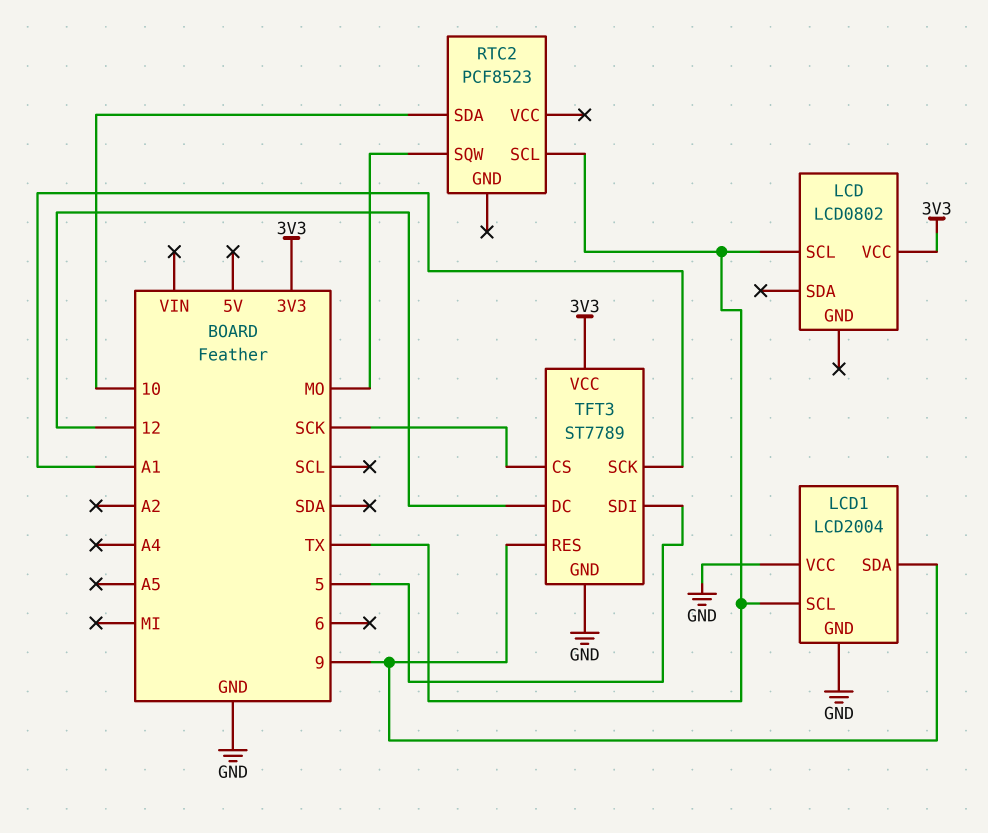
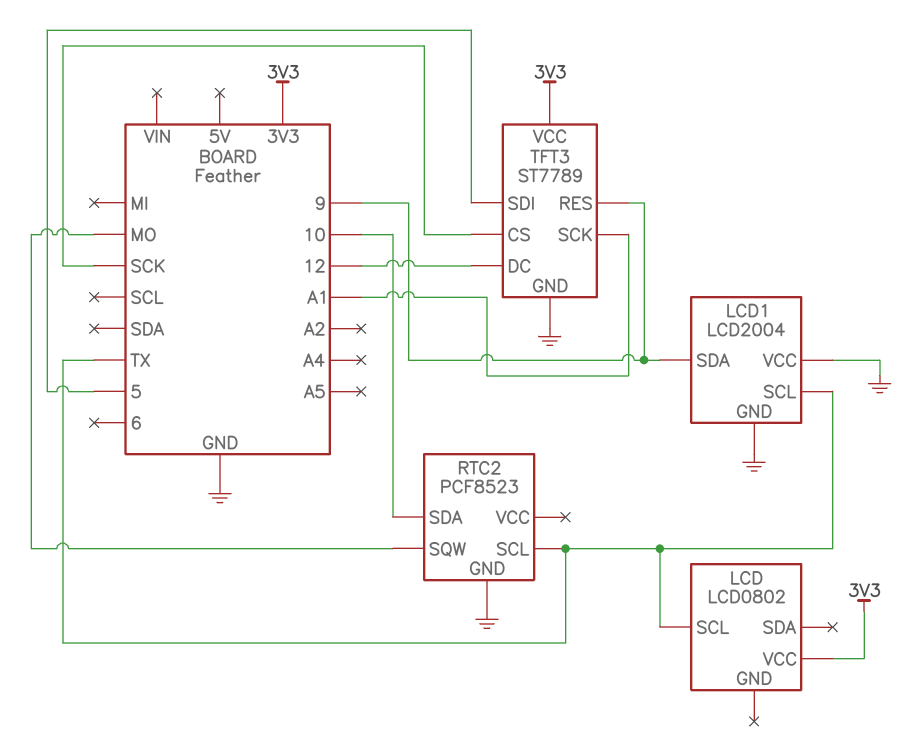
RTC2 pin GND: none -> GND

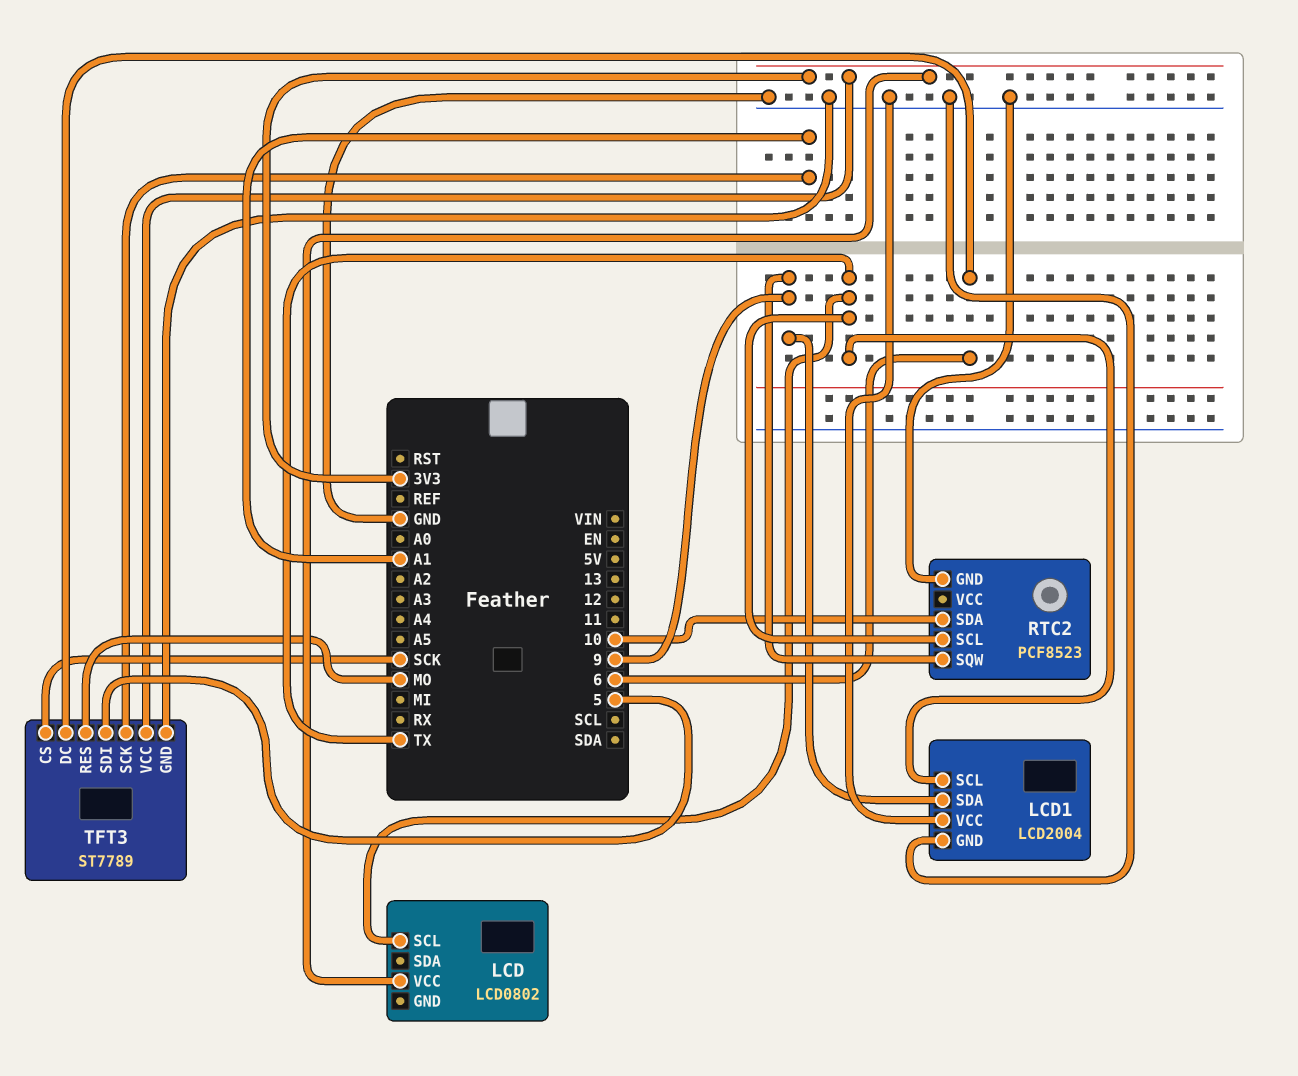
RTC2 pin SQW: MO -> 9
TFT3 pin DC: 12 -> 6
TFT3 pin RES: 9 -> MO

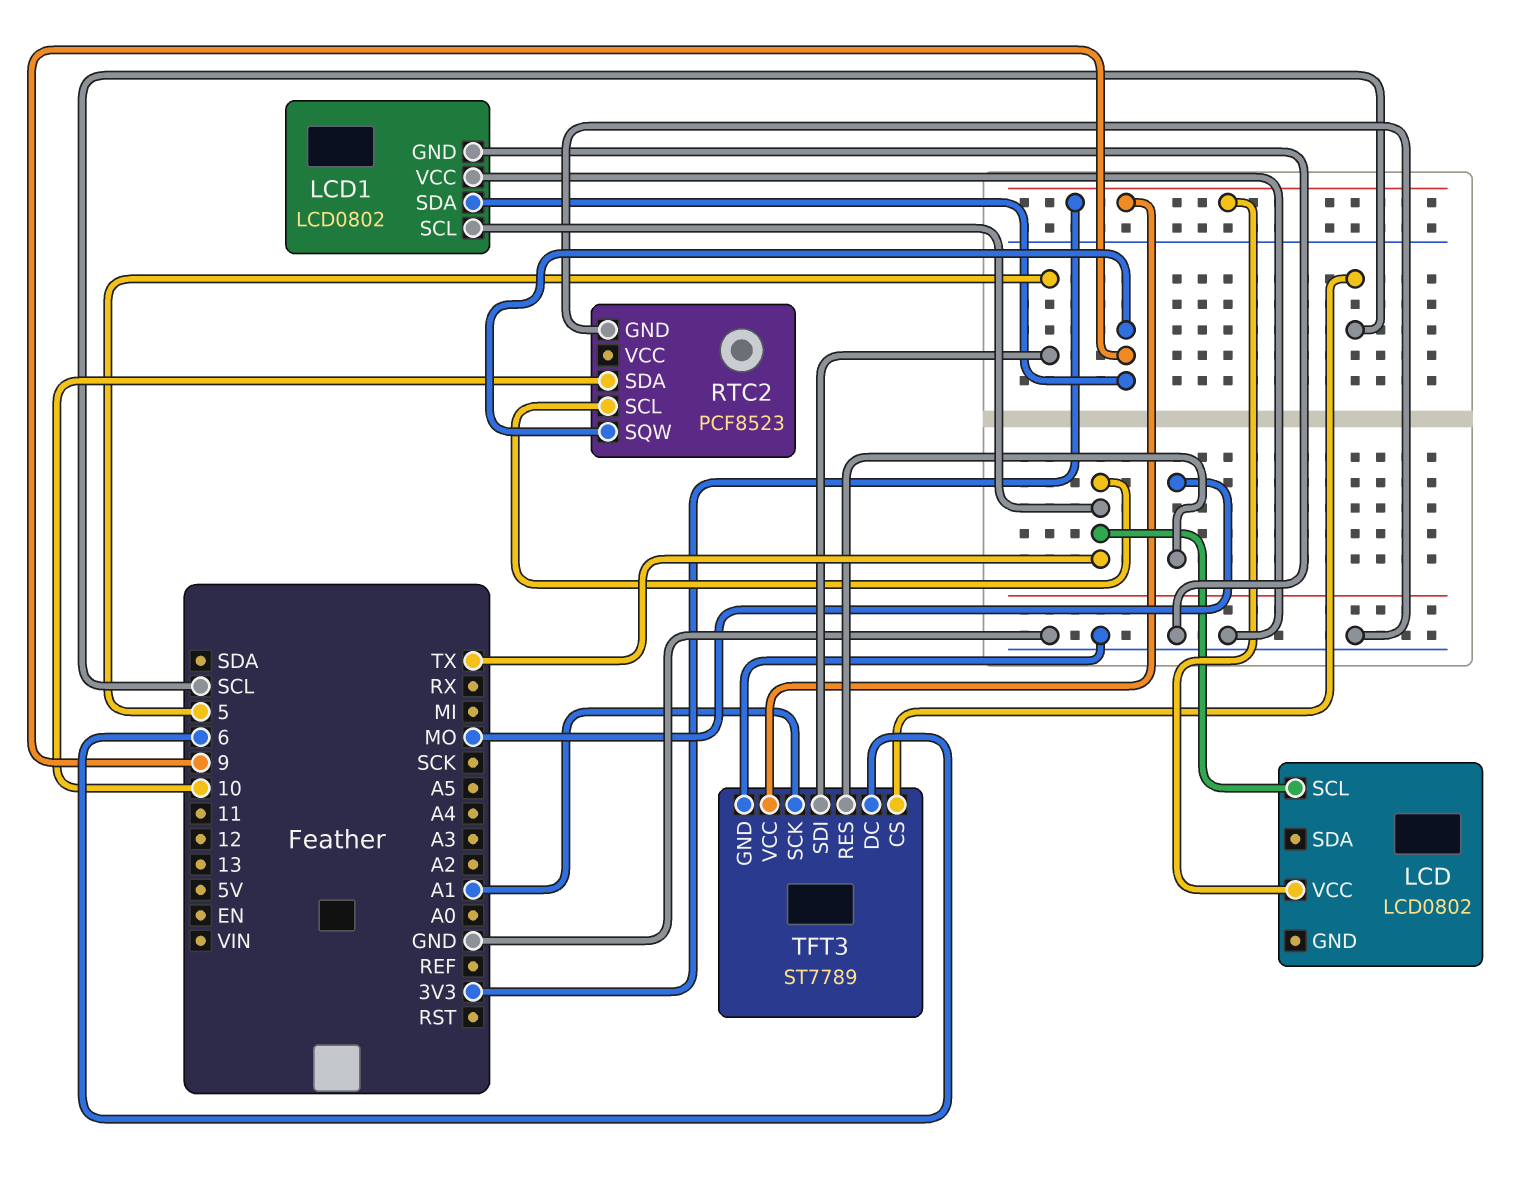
LCD1: LCD2004 -> LCD0802
TFT3 pin CS: SCK -> SCL

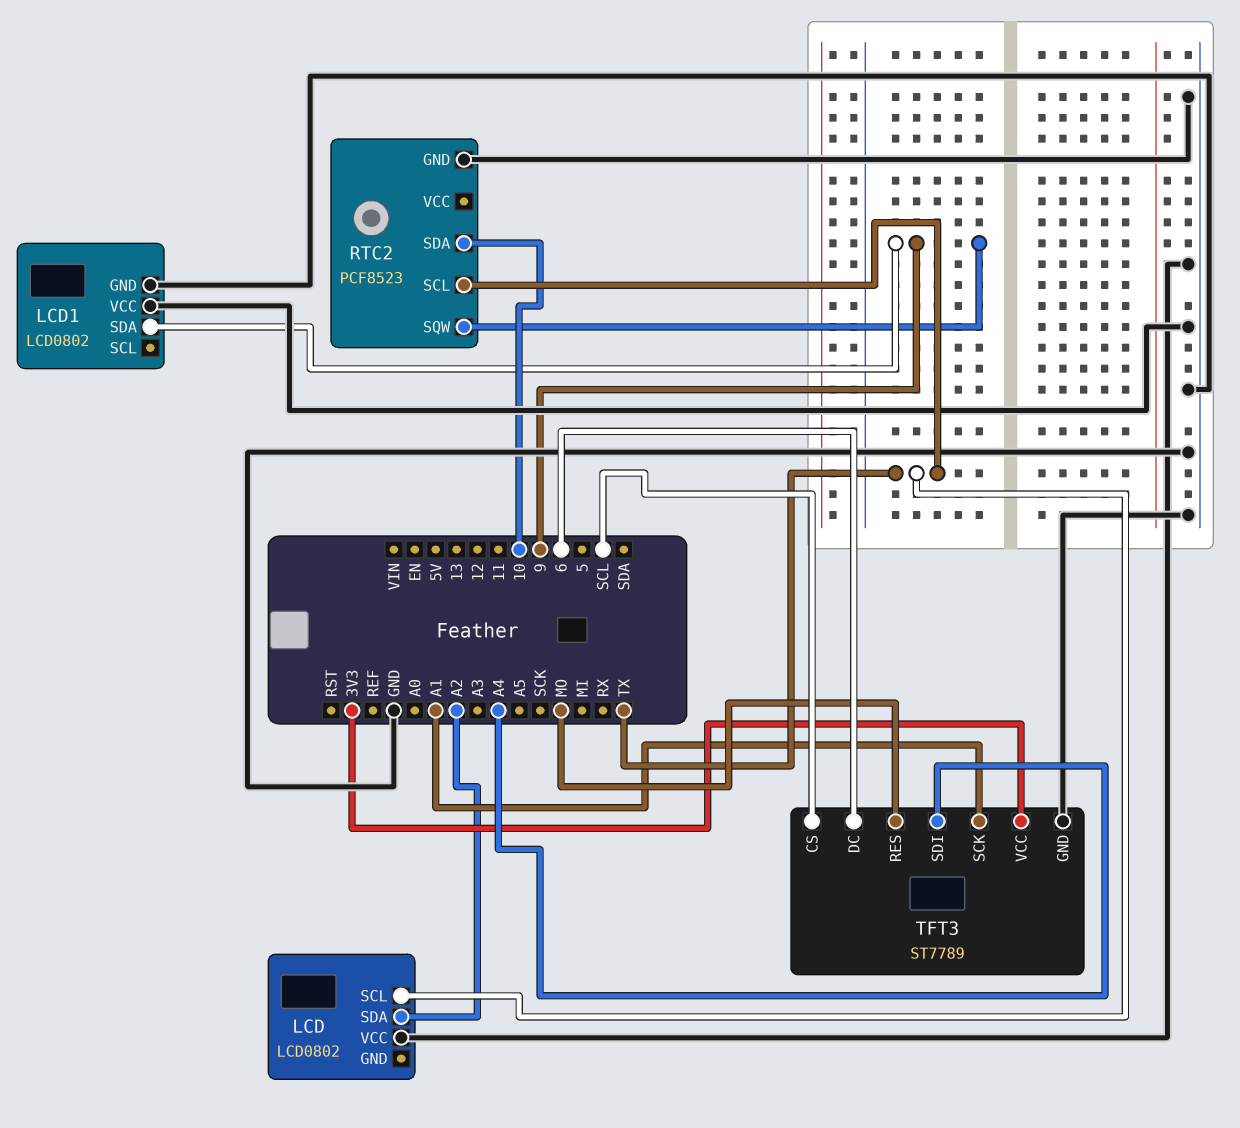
LCD pin SDA: none -> A2
LCD pin VCC: 3V3 -> GND
LCD1 pin SCL: TX -> none
TFT3 pin SDI: 5 -> A4

